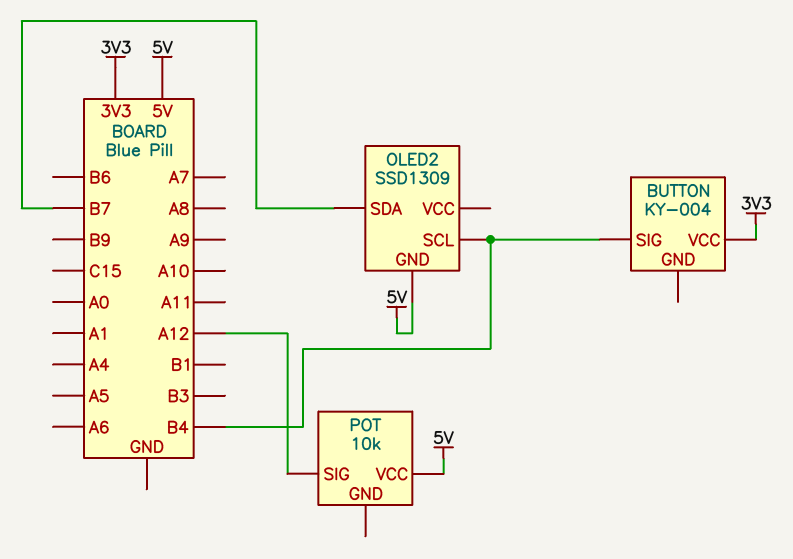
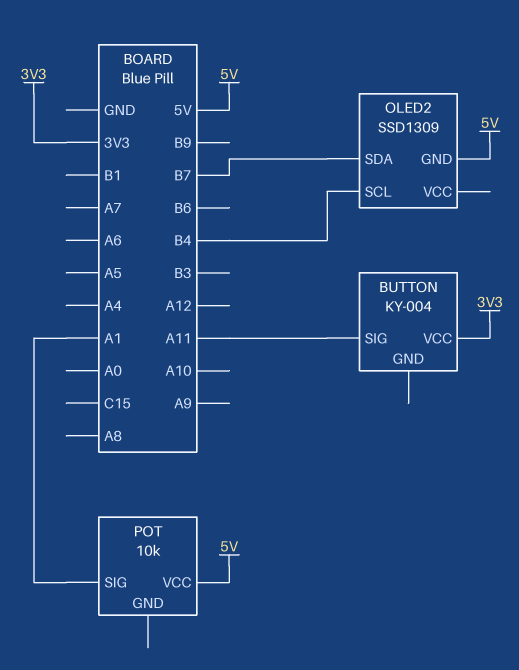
BUTTON pin SIG: B4 -> A11
POT pin SIG: A12 -> A1

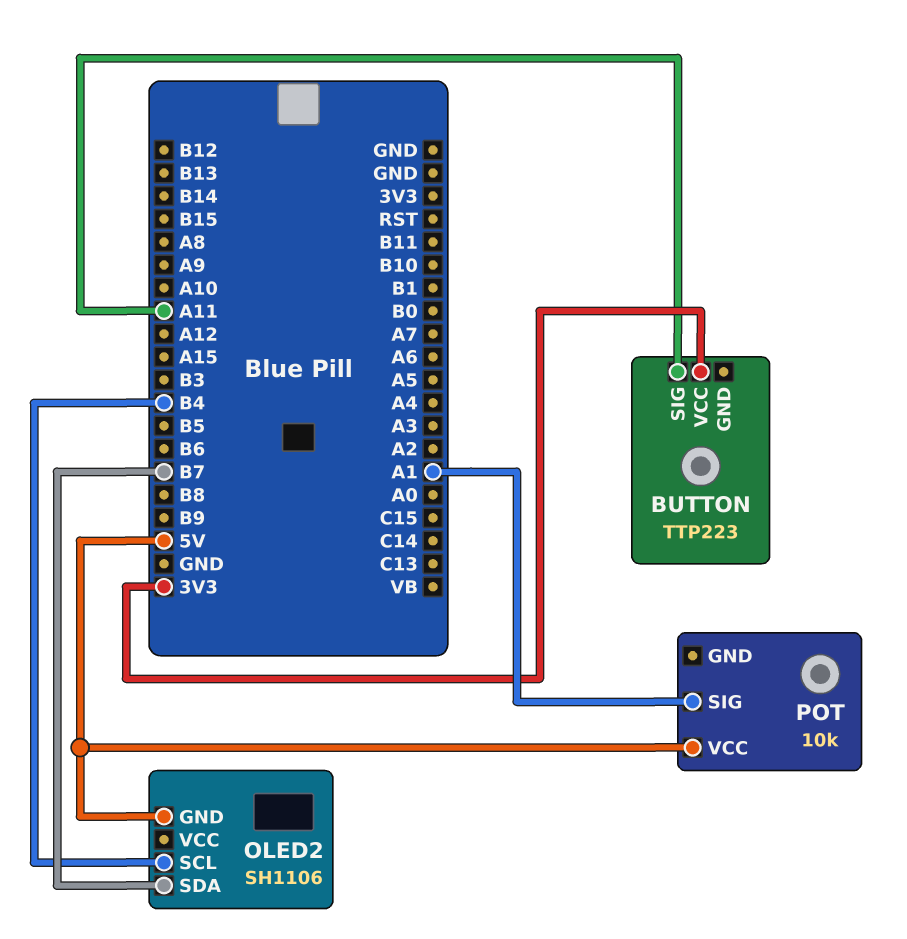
BUTTON: KY-004 -> TTP223
OLED2: SSD1309 -> SH1106

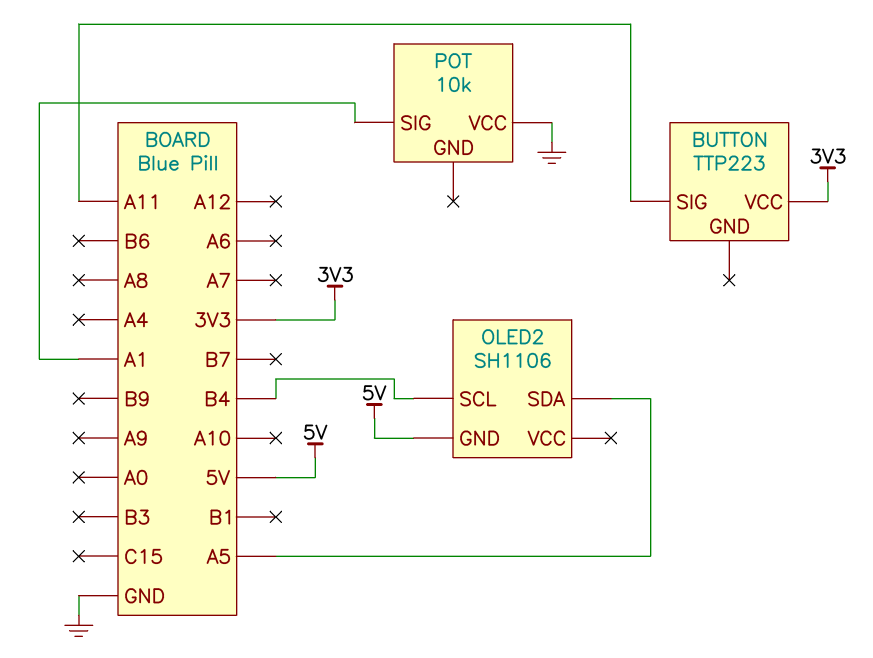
OLED2 pin SDA: B7 -> A5
POT pin VCC: 5V -> GND

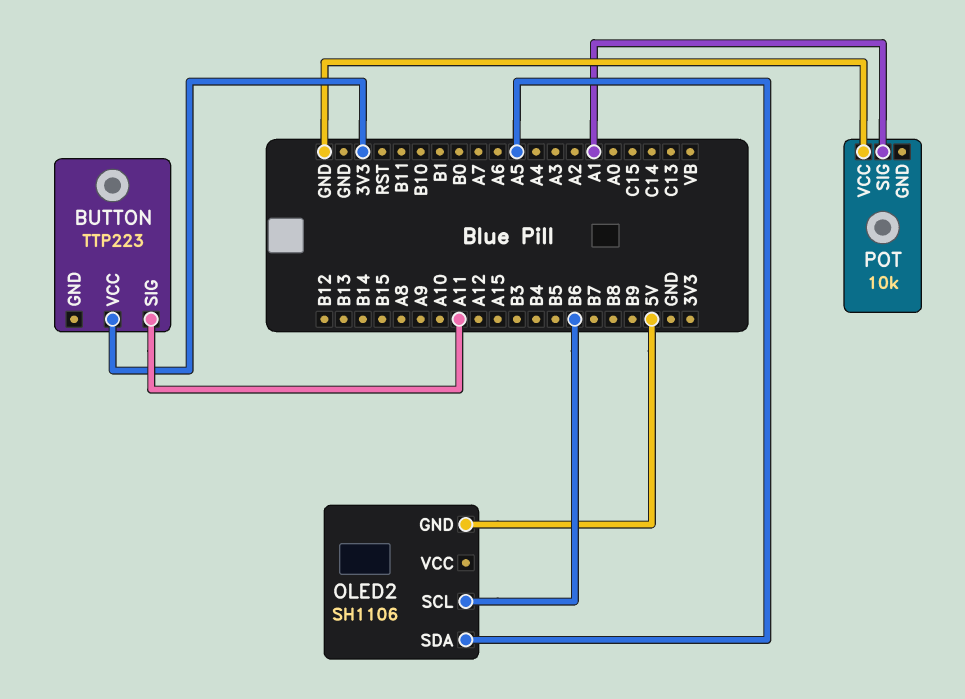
OLED2 pin SCL: B4 -> B6

